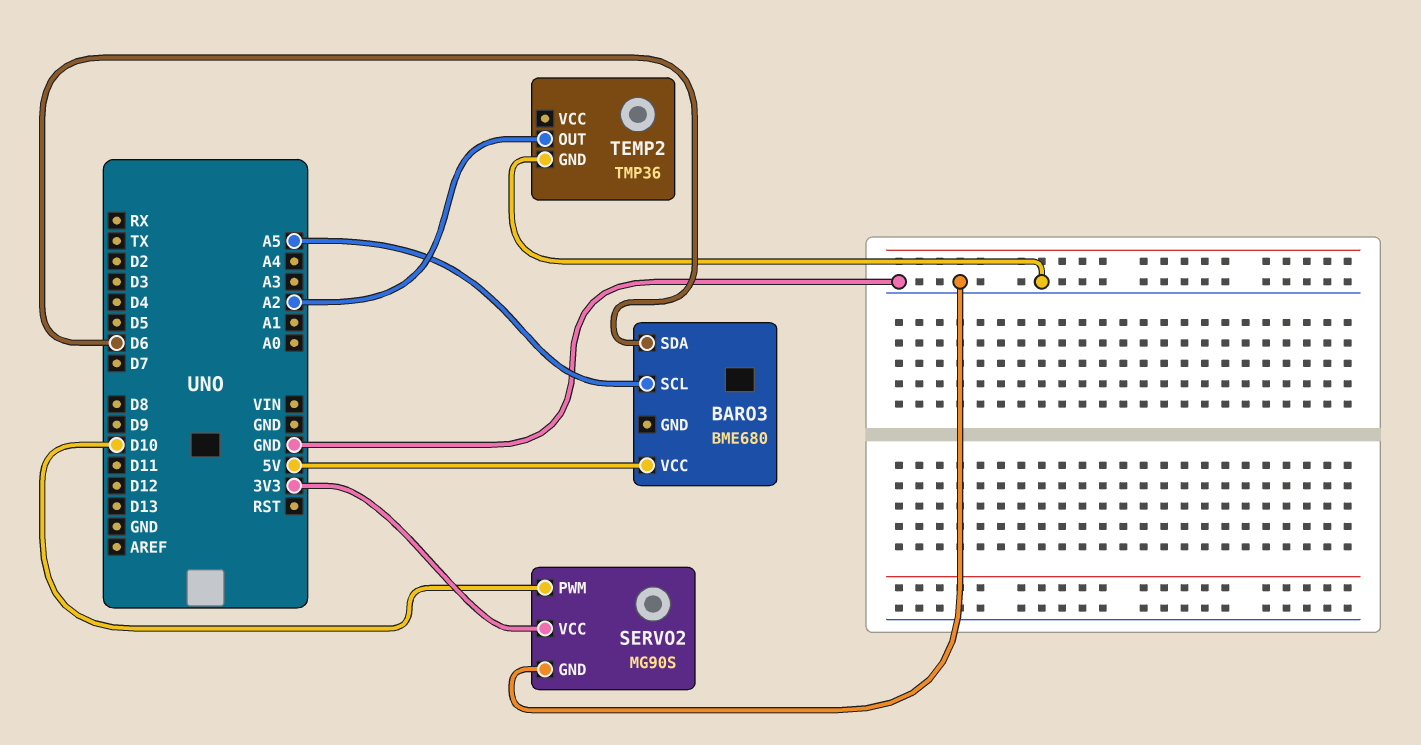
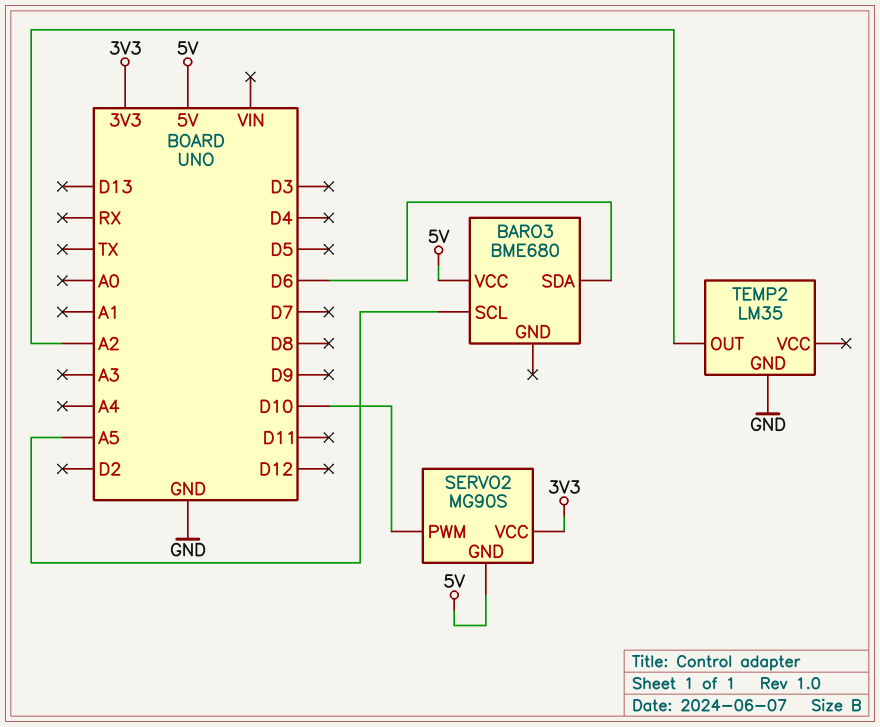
SERVO2 pin GND: GND -> 5V
TEMP2: TMP36 -> LM35

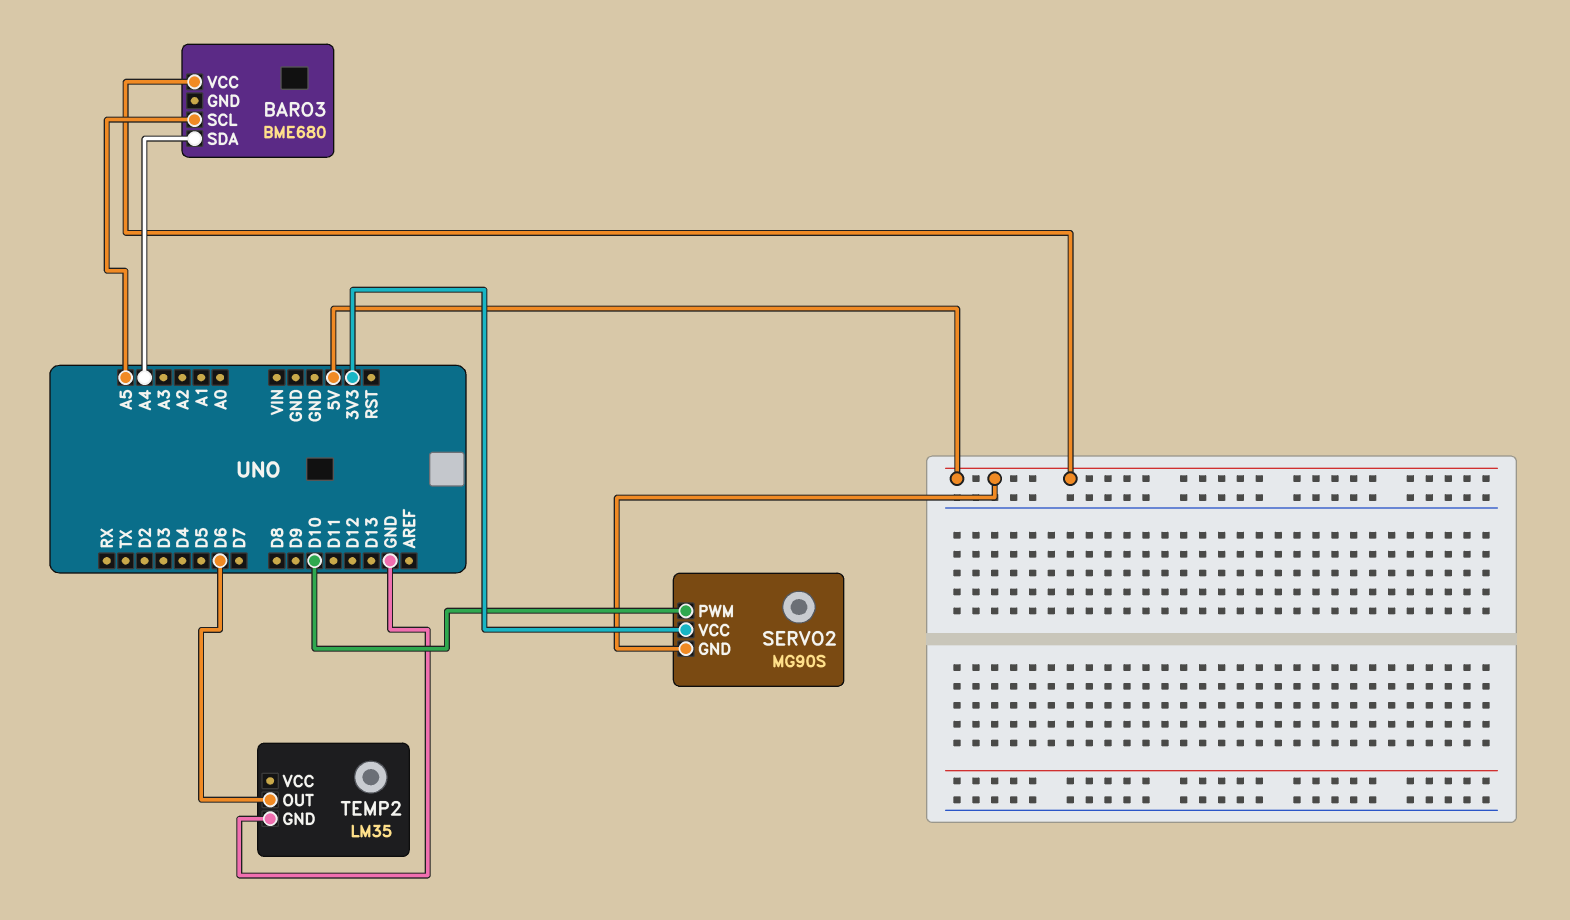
BARO3 pin SDA: D6 -> A4
TEMP2 pin OUT: A2 -> D6

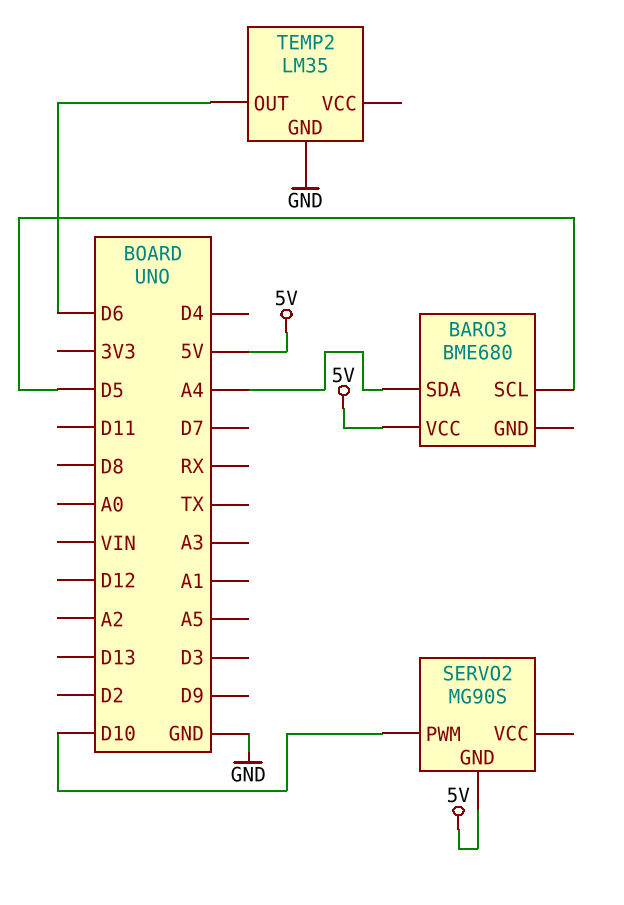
BARO3 pin SCL: A5 -> D5
SERVO2 pin VCC: 3V3 -> none

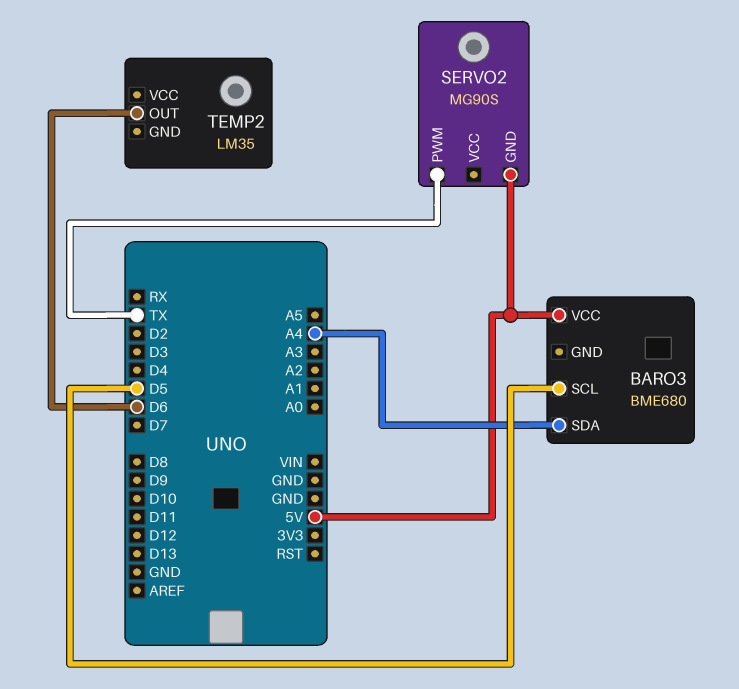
SERVO2 pin PWM: D10 -> TX
TEMP2 pin GND: GND -> none

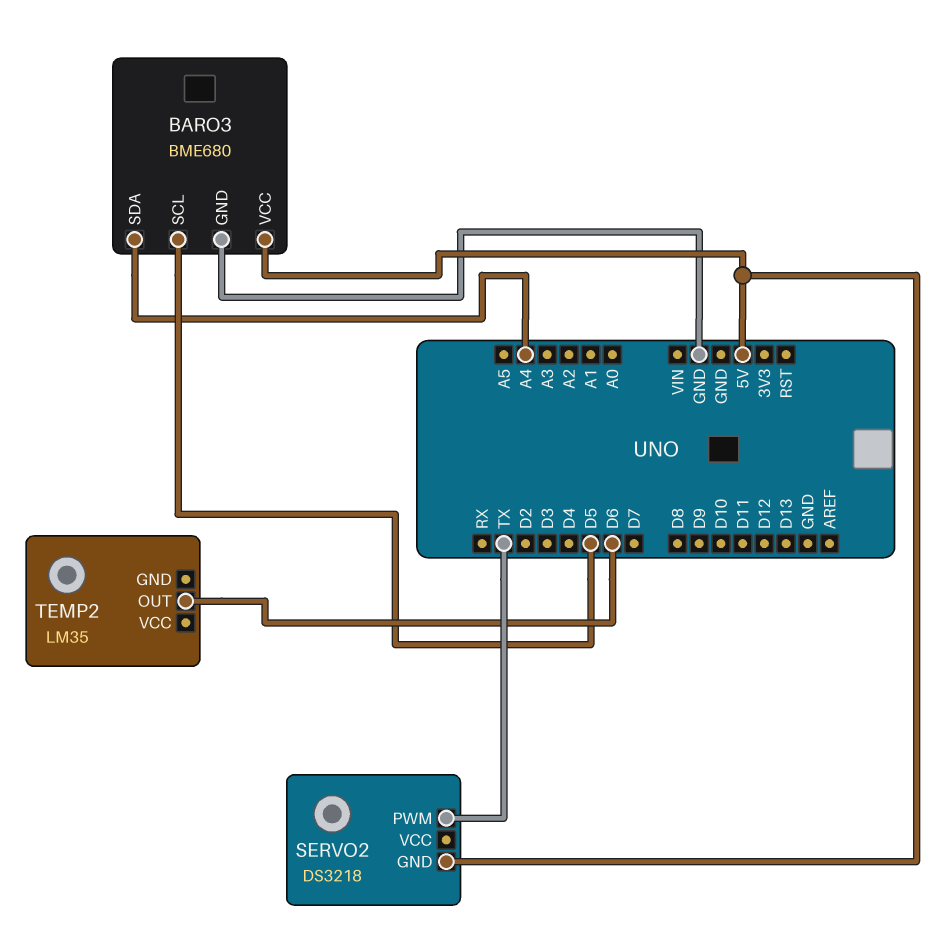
BARO3 pin GND: none -> GND
SERVO2: MG90S -> DS3218

